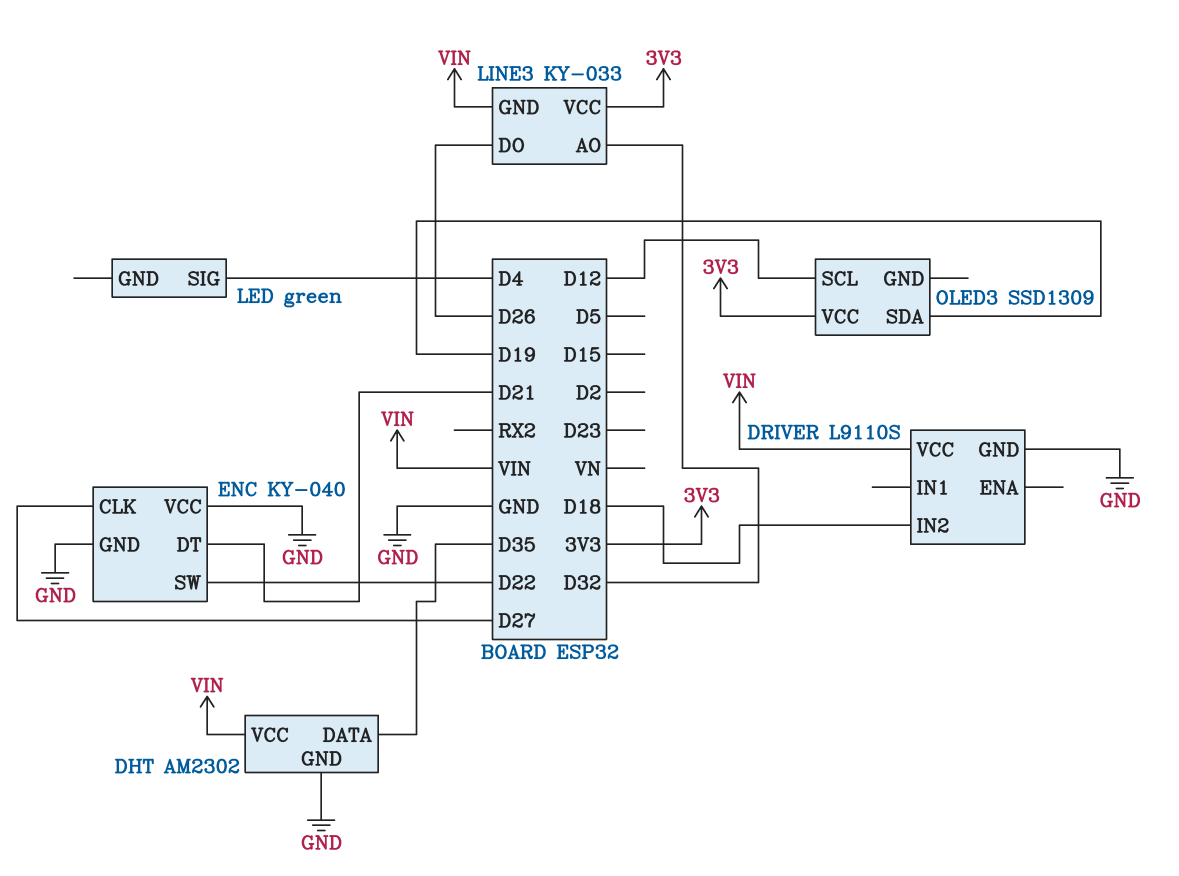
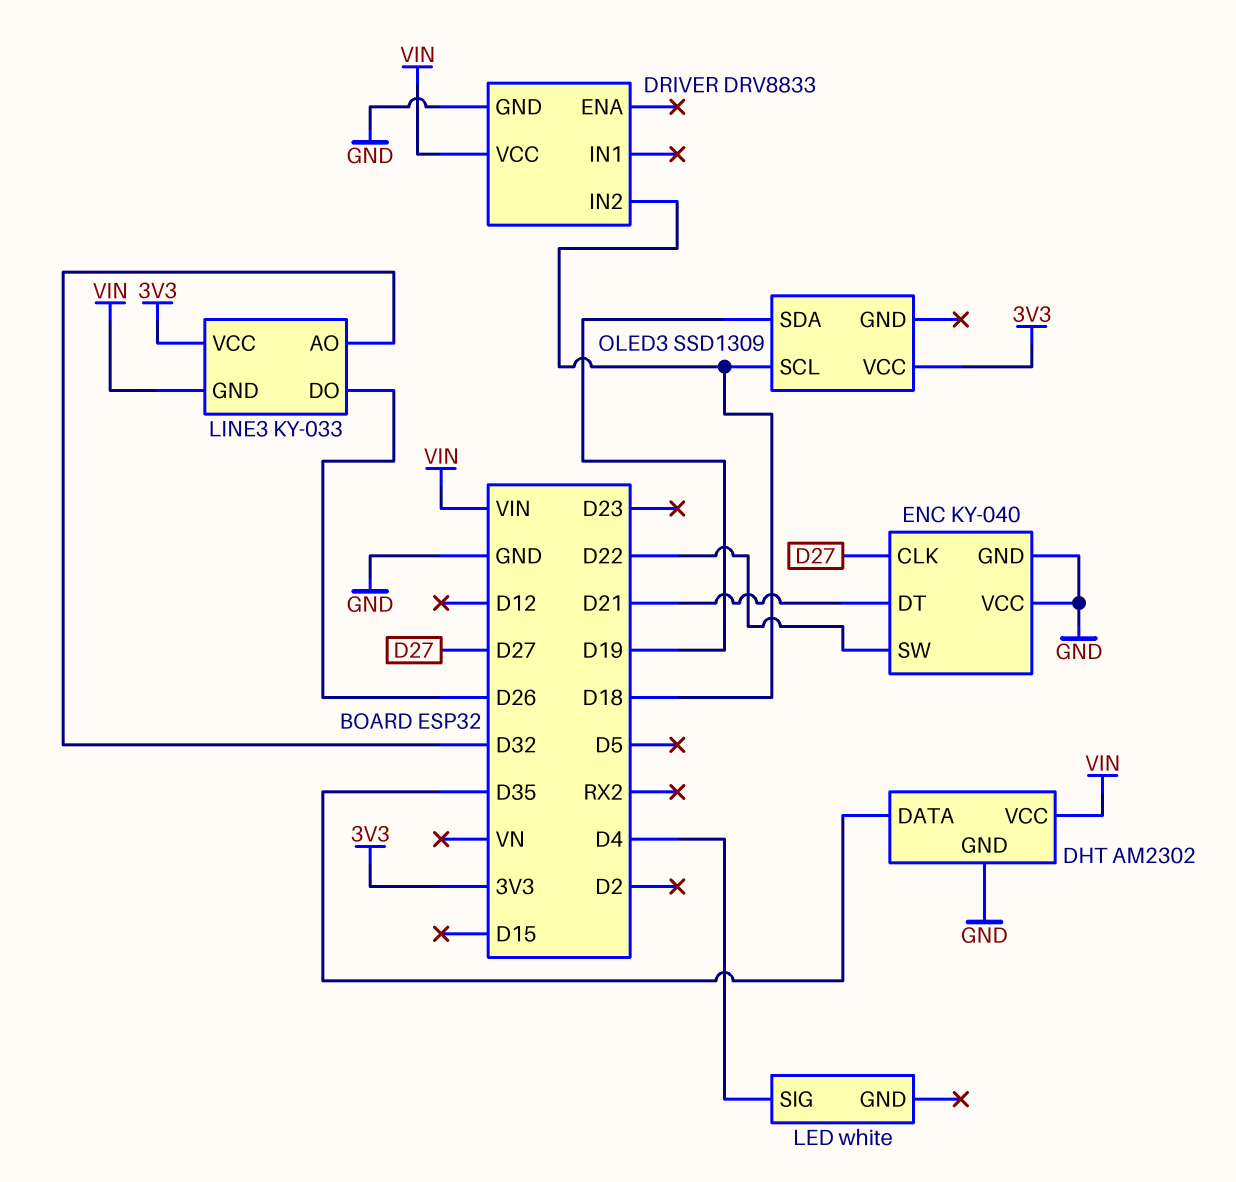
DRIVER: L9110S -> DRV8833
LED: green -> white
OLED3 pin SCL: D12 -> D18

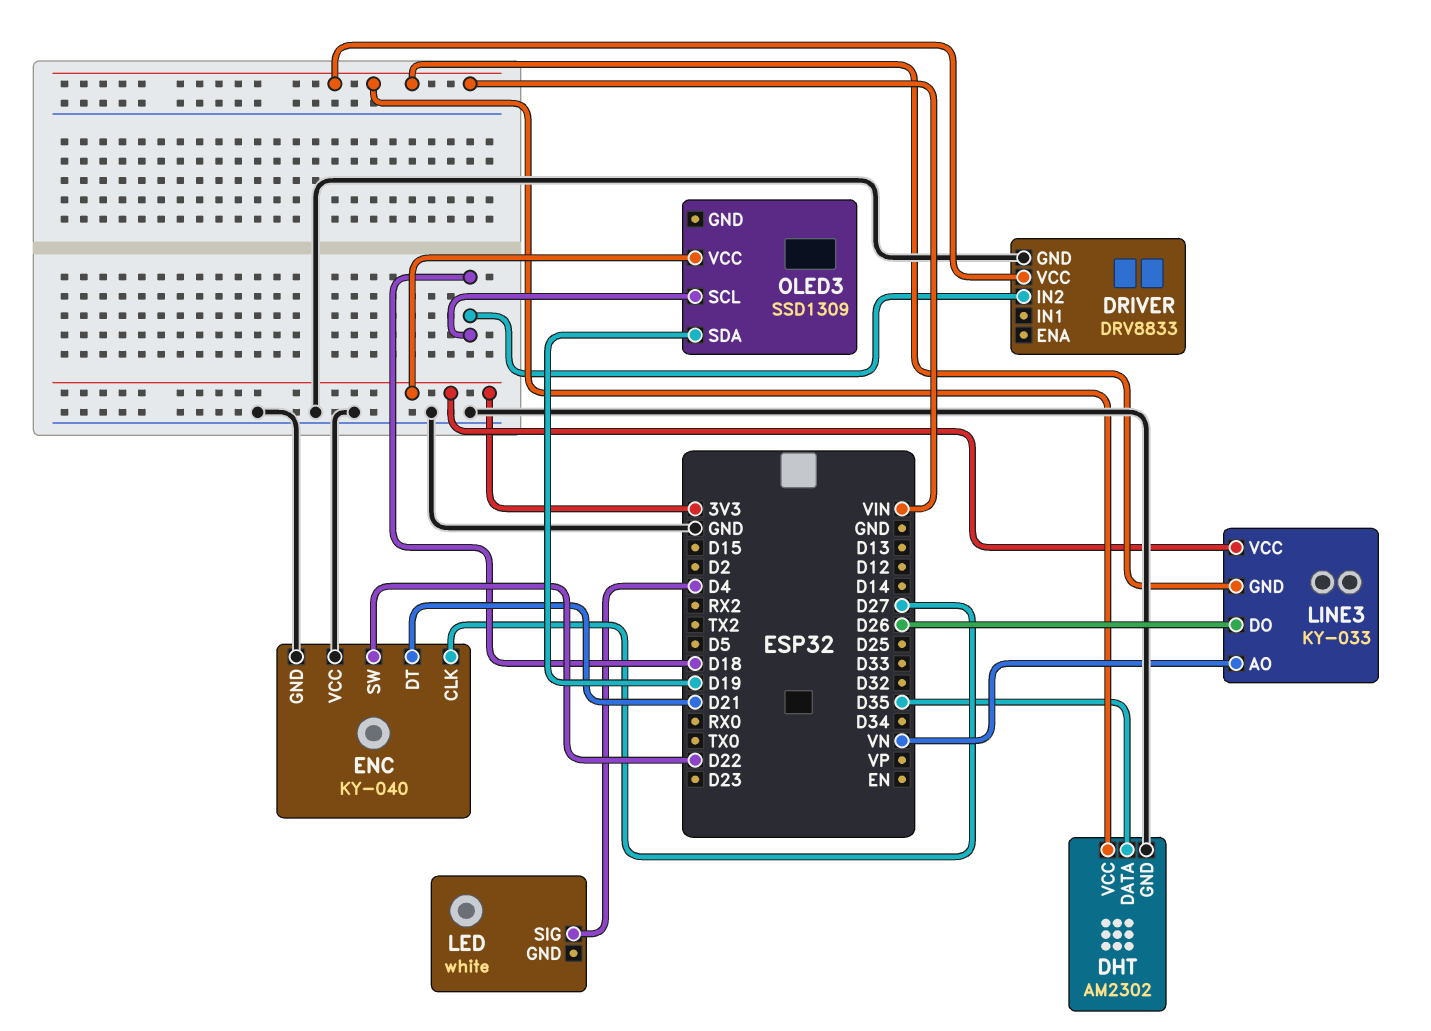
LINE3 pin AO: D32 -> VN

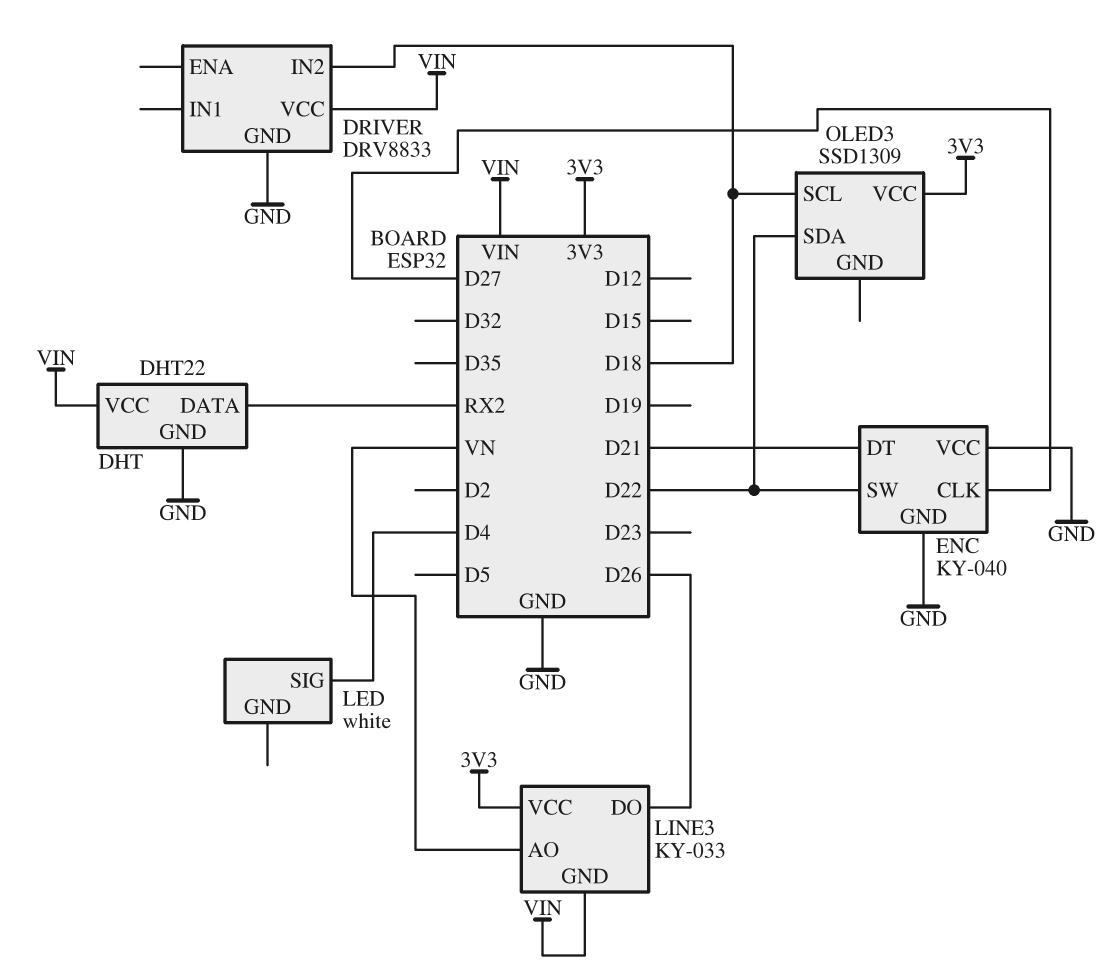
DHT: AM2302 -> DHT22
DHT pin DATA: D35 -> RX2
OLED3 pin SDA: D19 -> D22

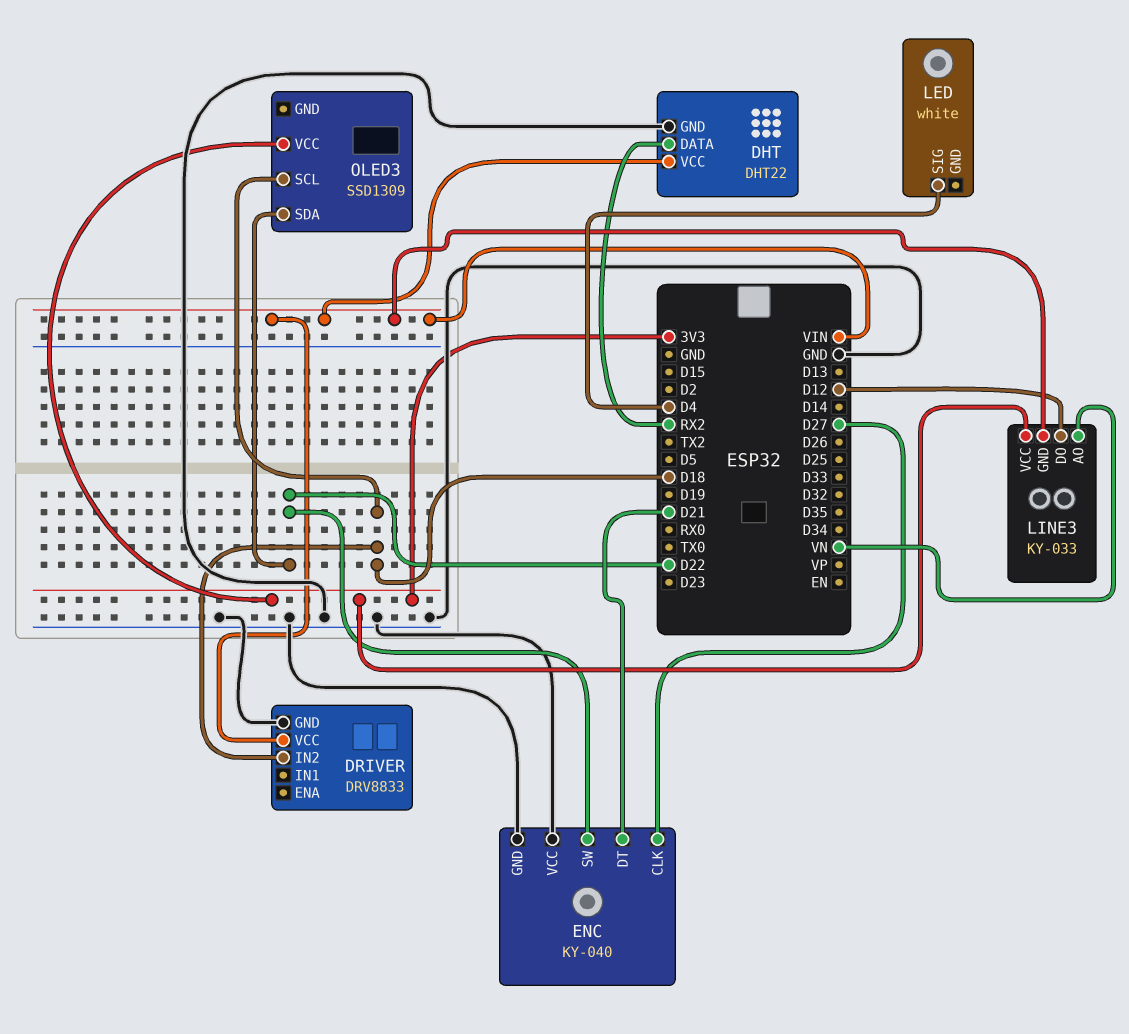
LINE3 pin DO: D26 -> D12

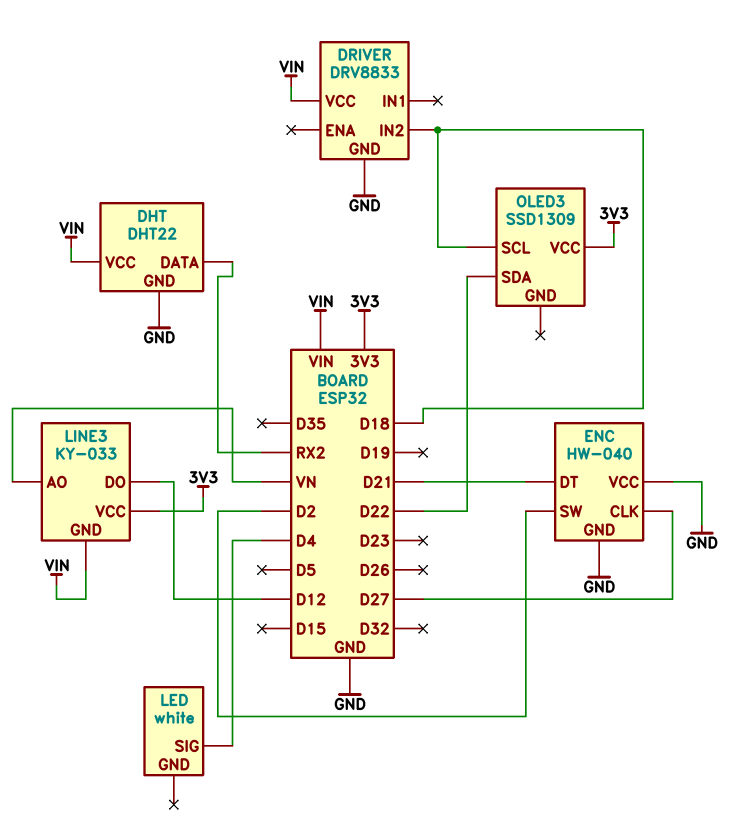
ENC: KY-040 -> HW-040
ENC pin SW: D22 -> D2

